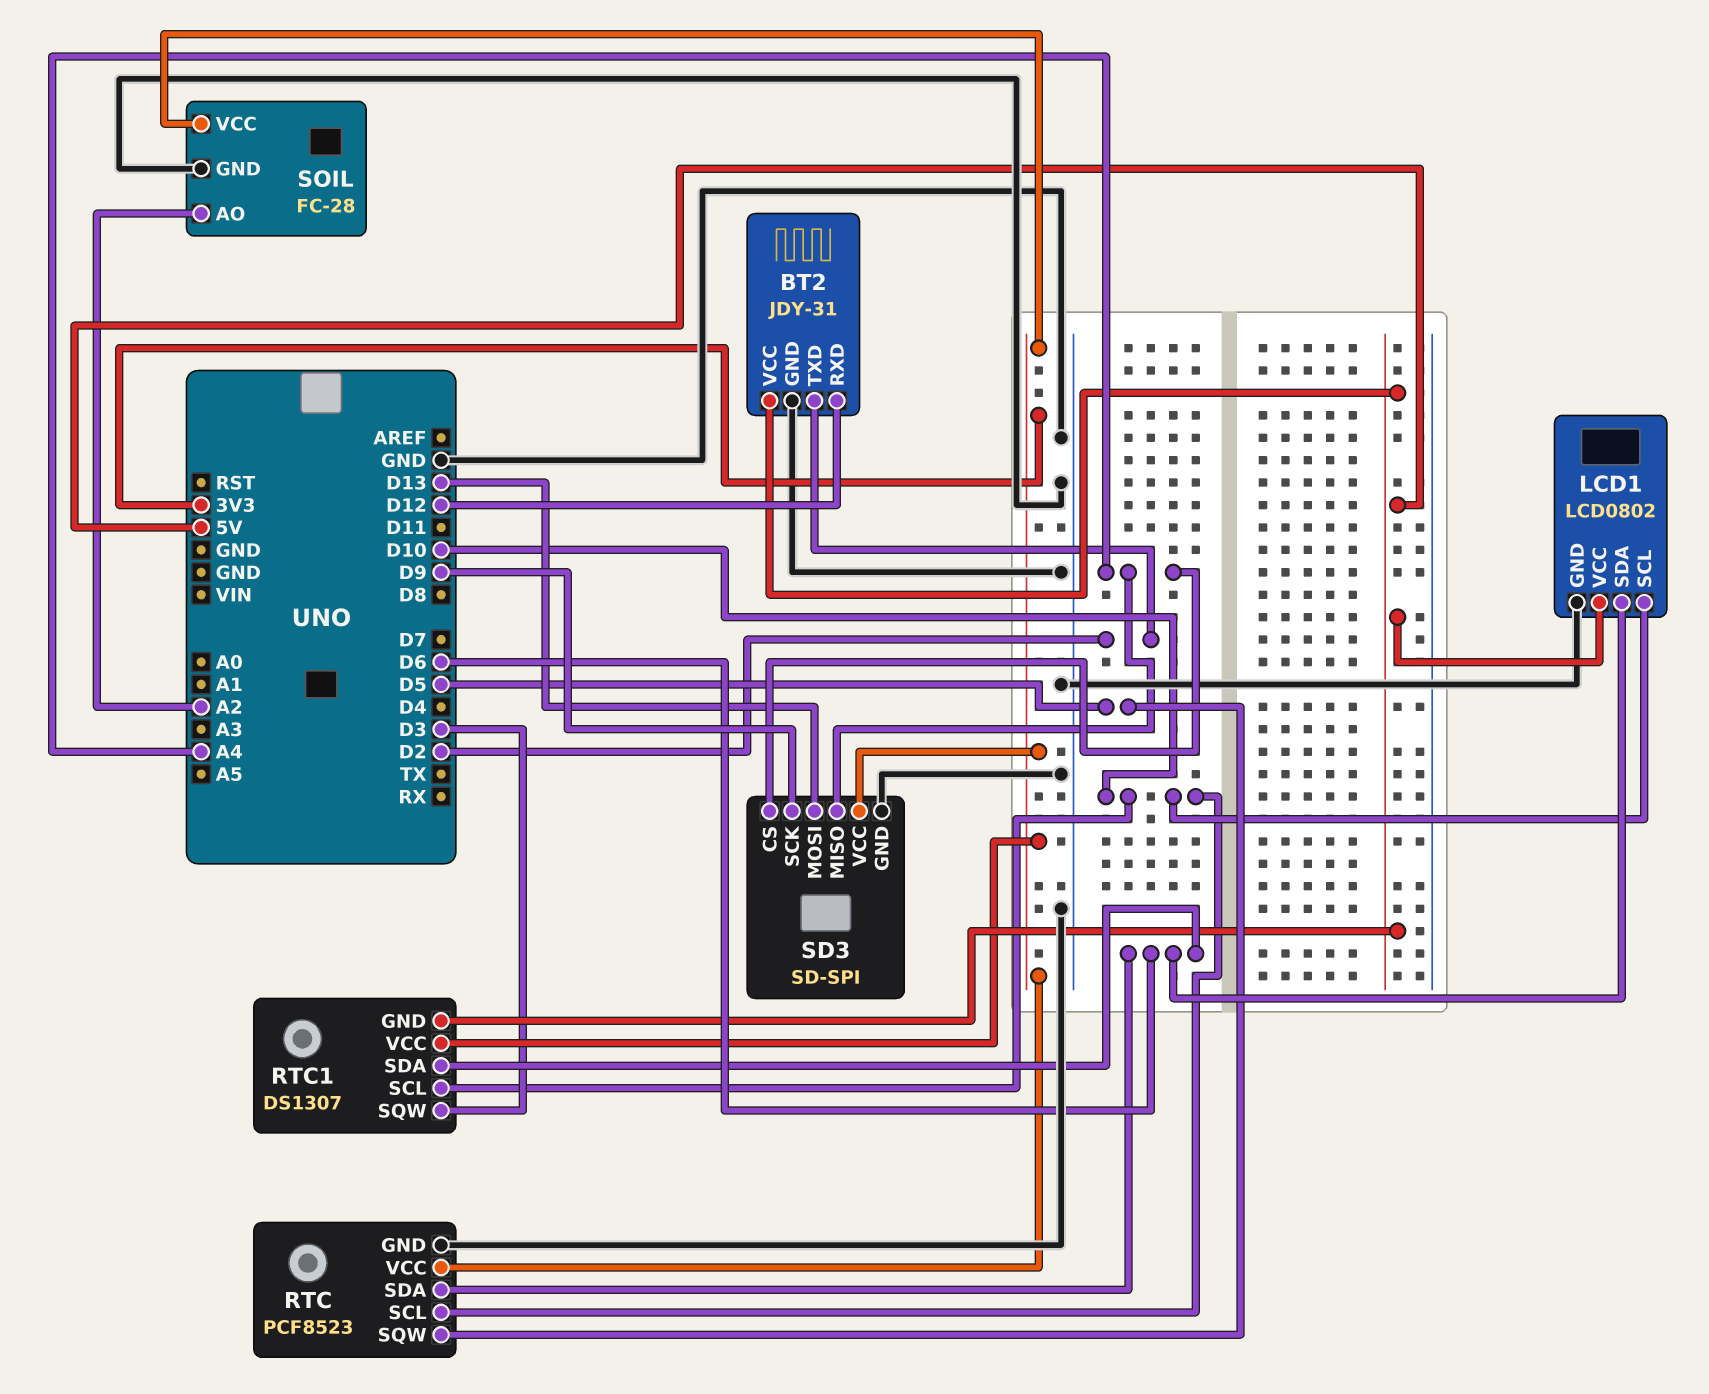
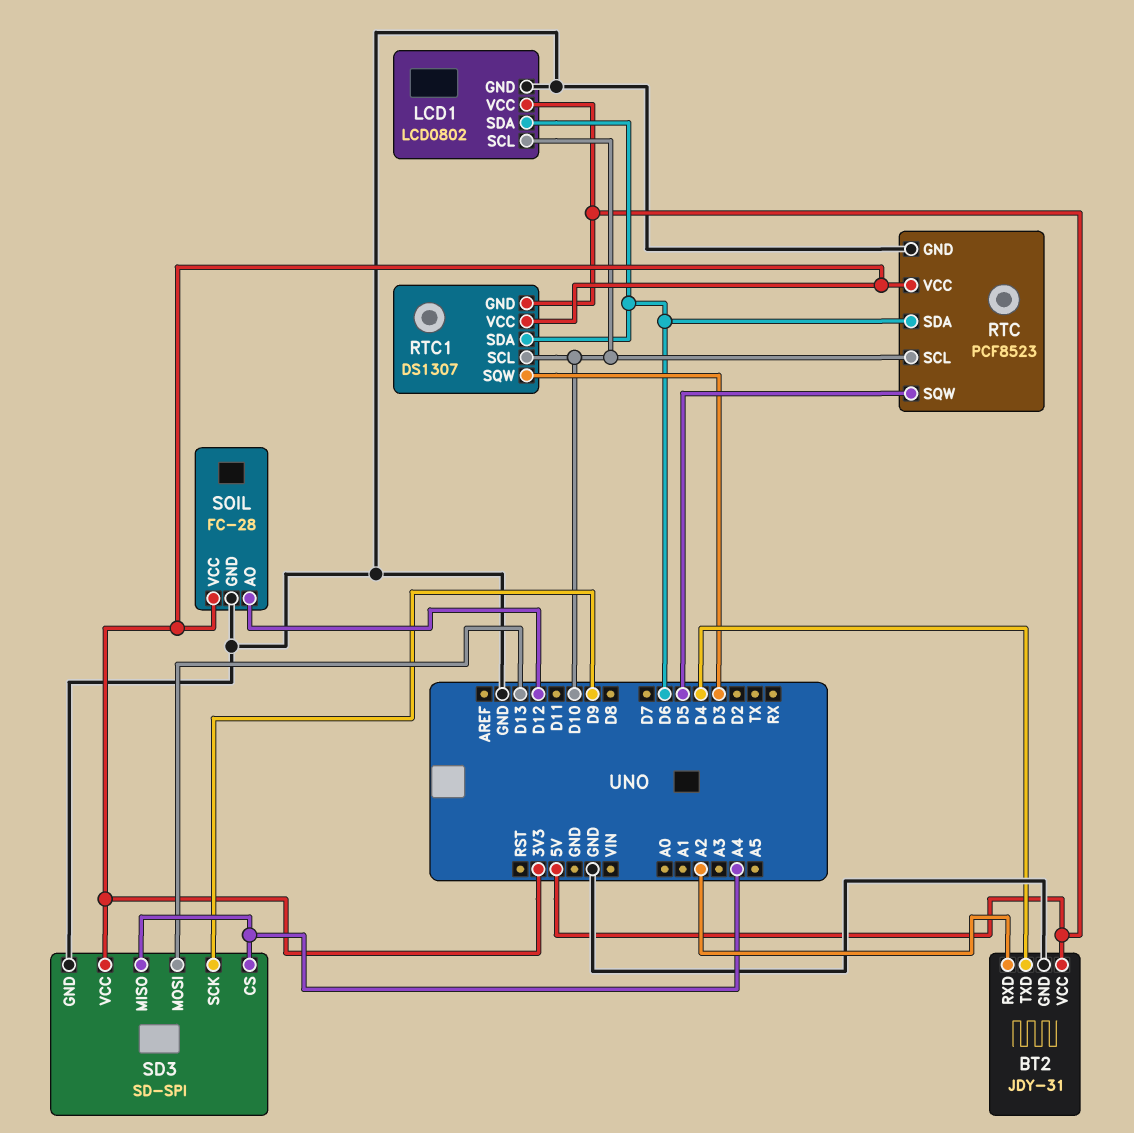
BT2 pin RXD: D12 -> A2
BT2 pin TXD: D2 -> D4
SOIL pin AO: A2 -> D12

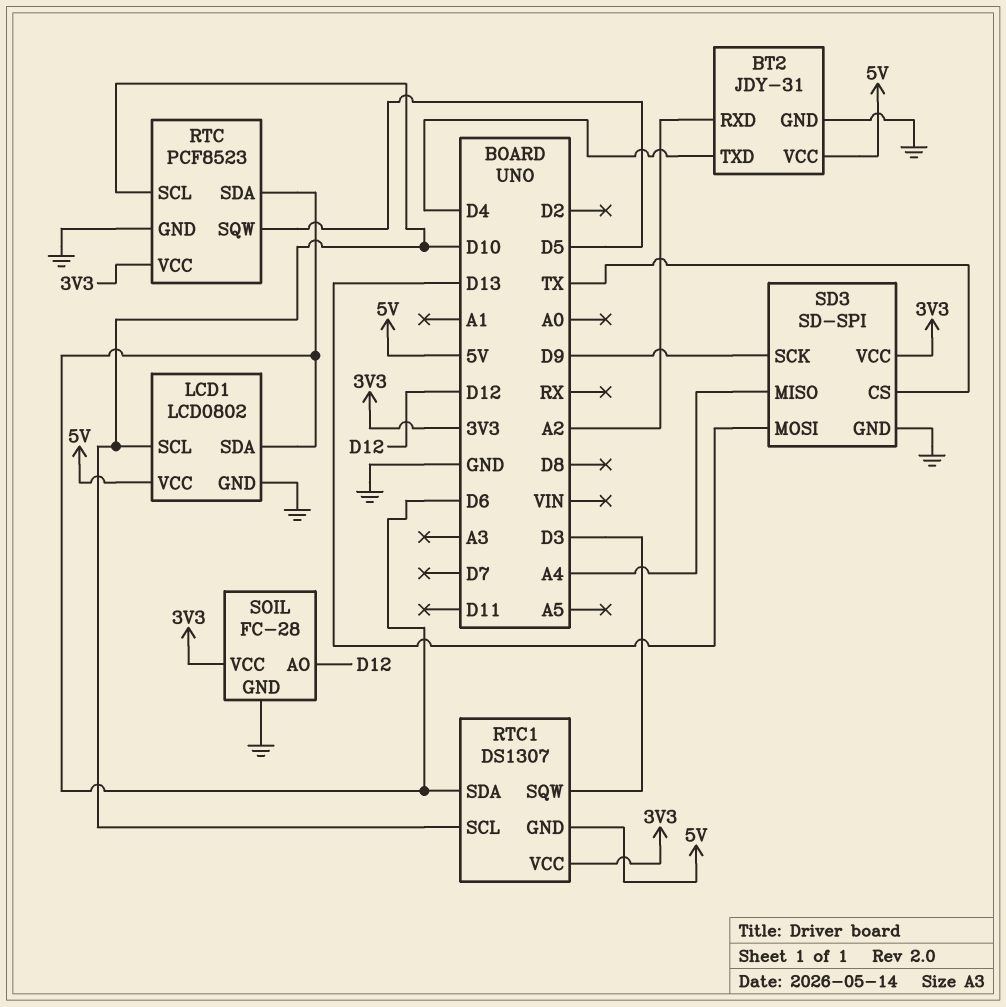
SD3 pin CS: A4 -> TX

